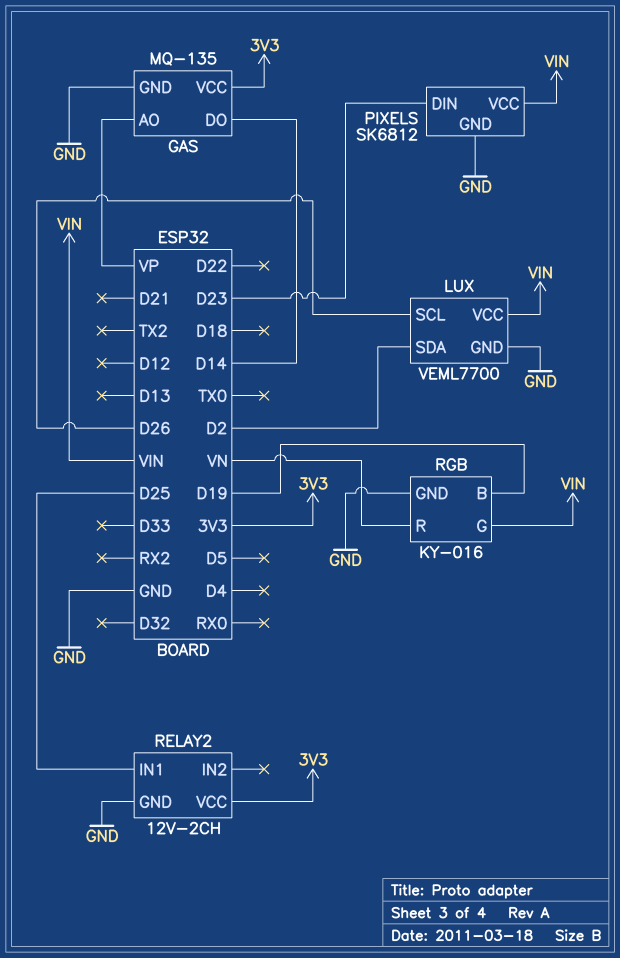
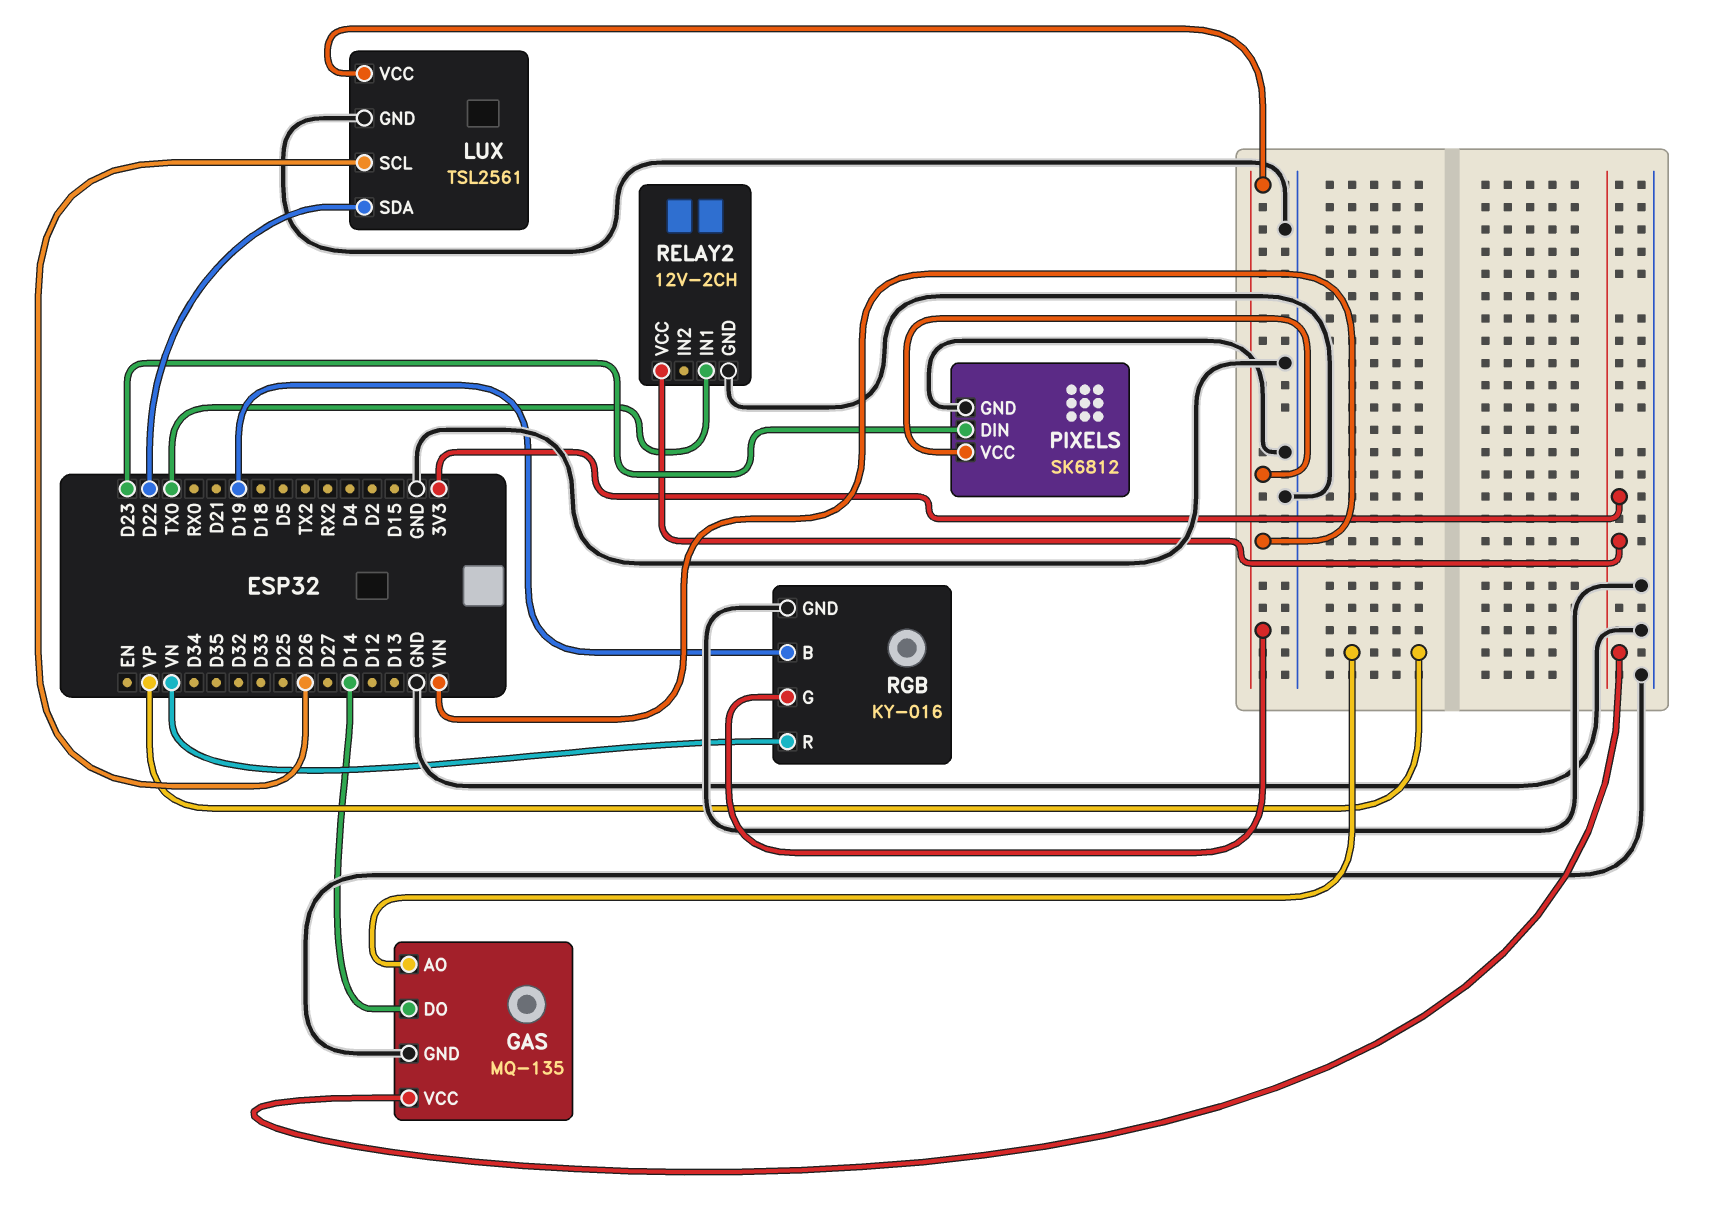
LUX: VEML7700 -> TSL2561
LUX pin SDA: D2 -> D22
RELAY2 pin IN1: D25 -> TX0

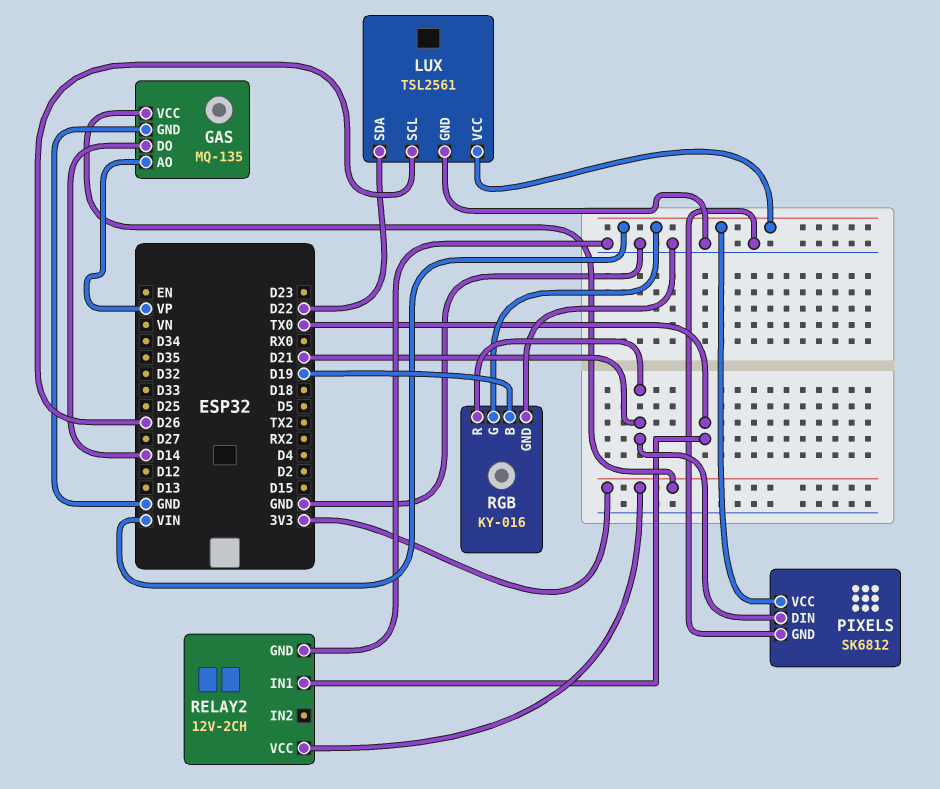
PIXELS pin DIN: D23 -> D21
RGB pin R: VN -> D21

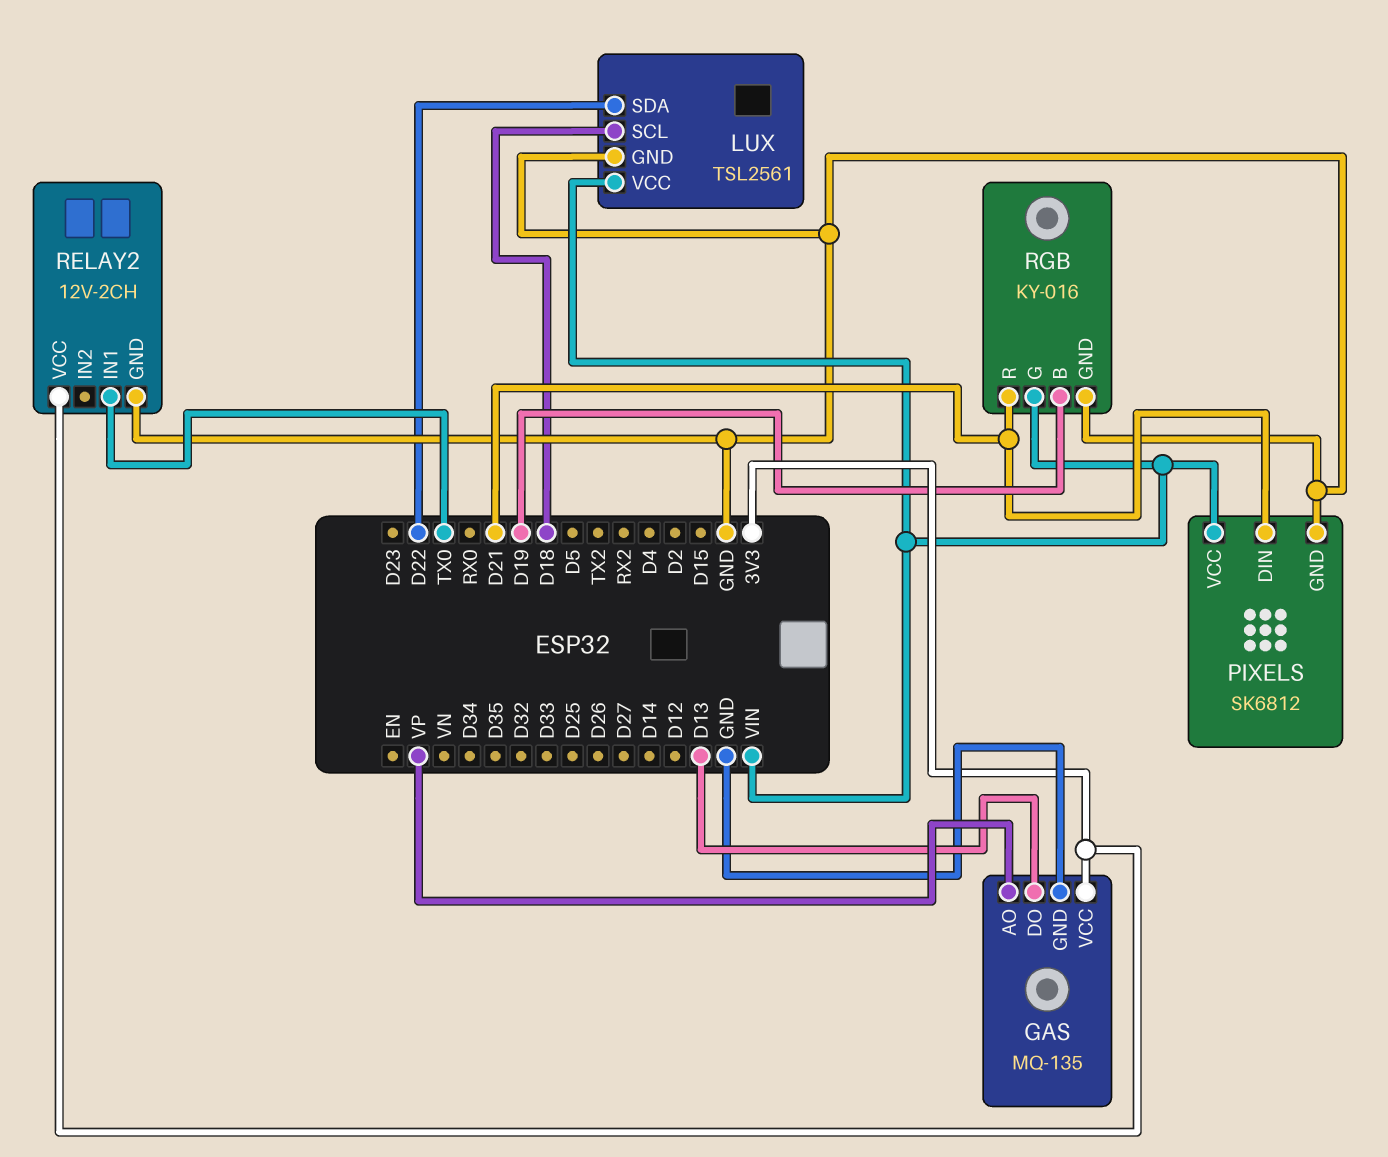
GAS pin DO: D14 -> D13
LUX pin SCL: D26 -> D18

